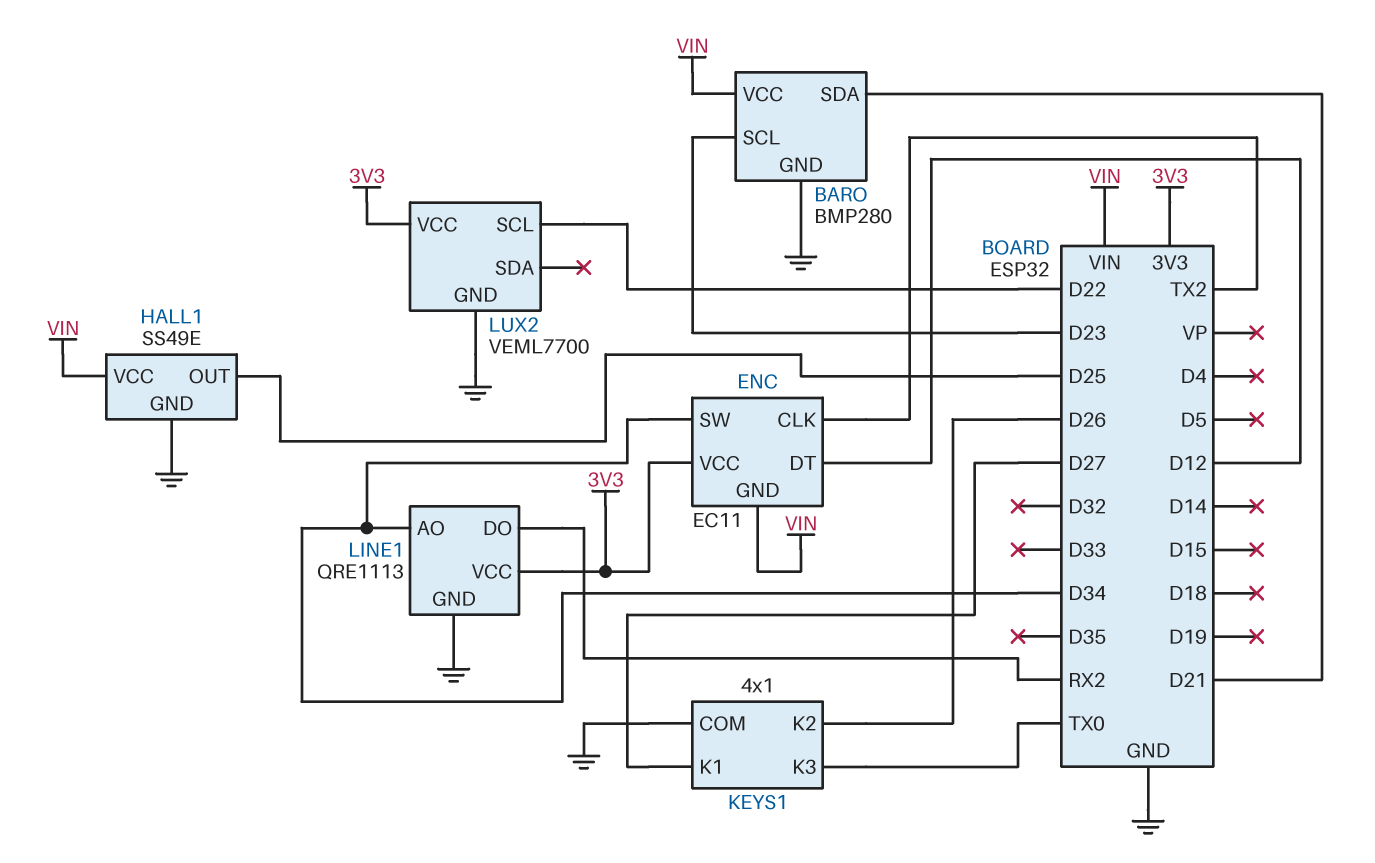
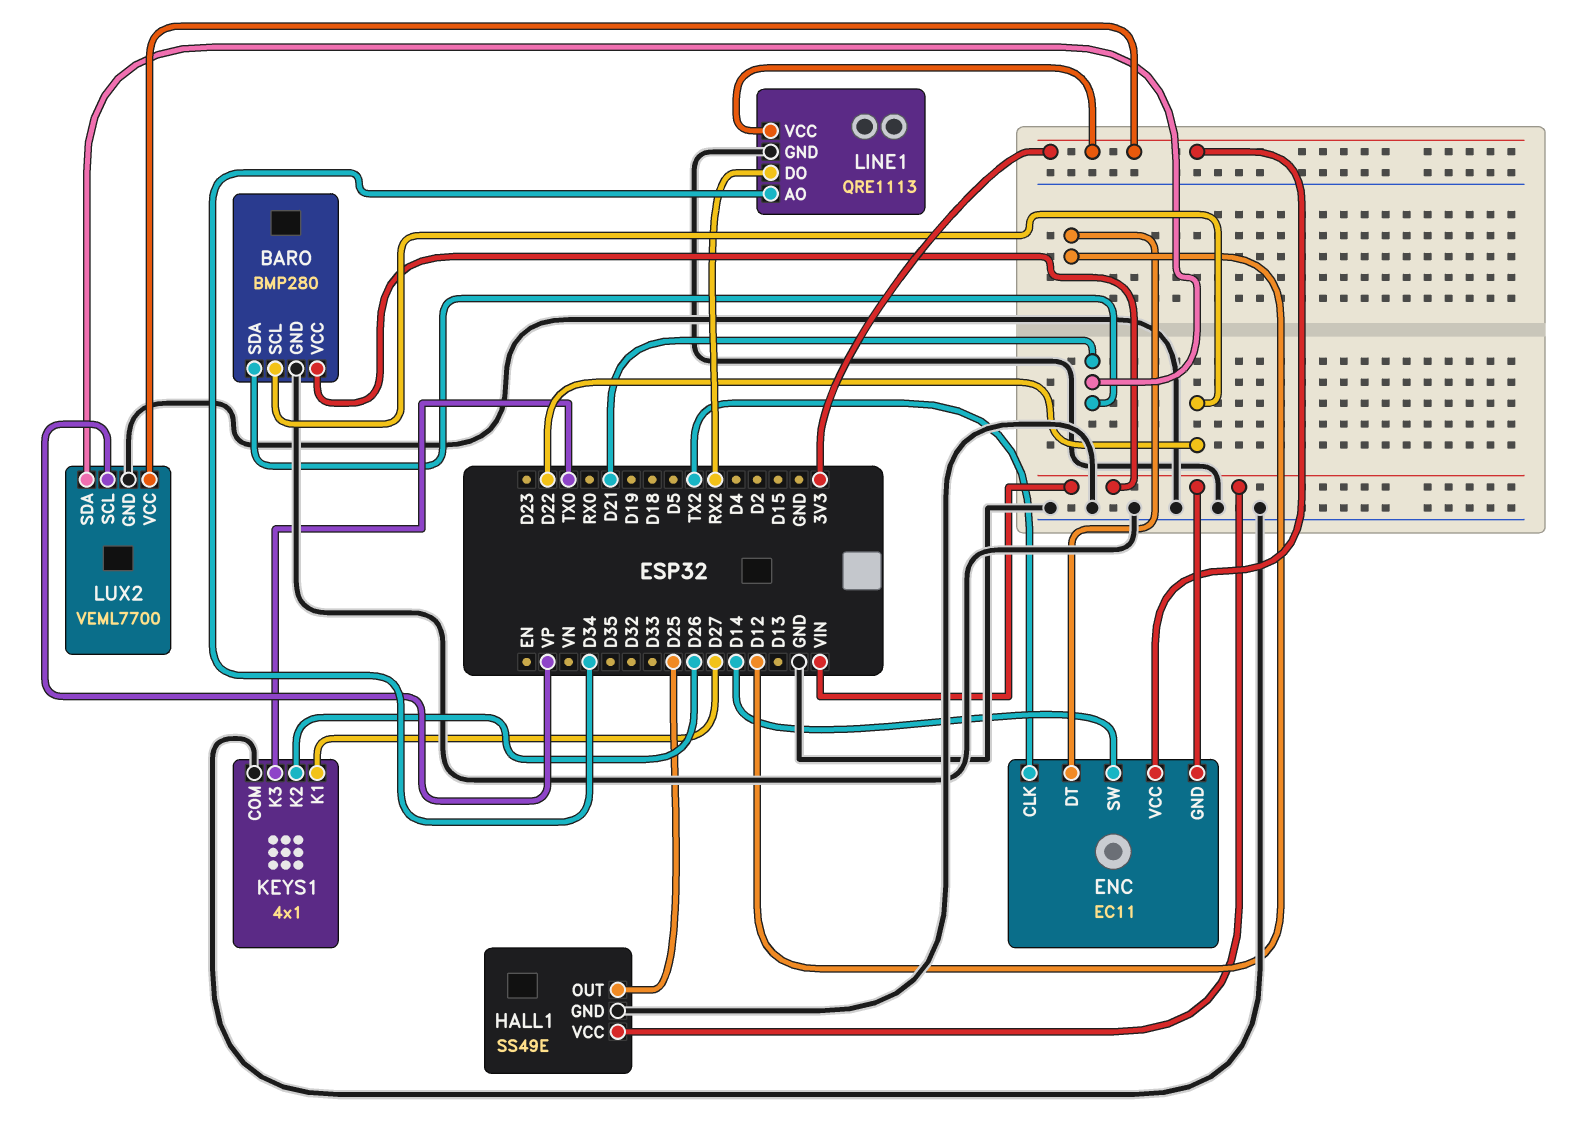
BARO pin SCL: D23 -> D22
ENC pin SW: D34 -> D14
LUX2 pin SCL: D22 -> VP
LUX2 pin SDA: none -> D21

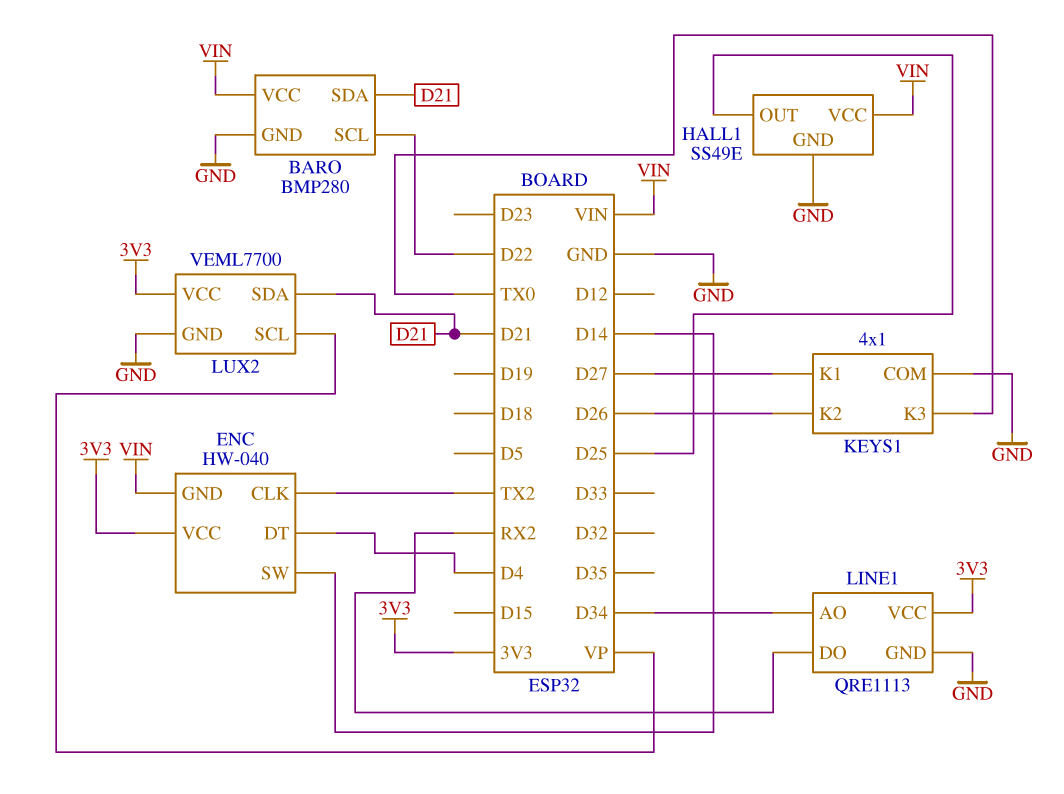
ENC: EC11 -> HW-040
ENC pin DT: D12 -> D4

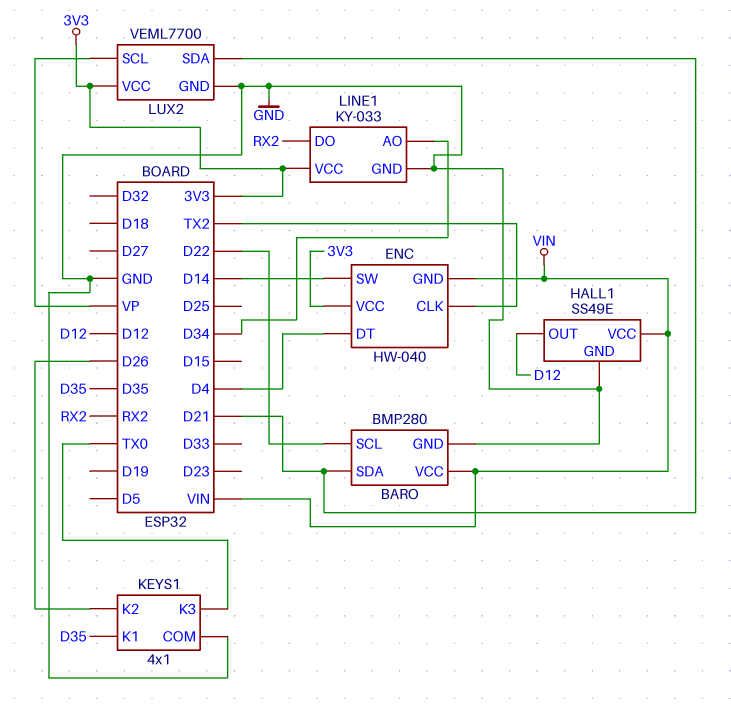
HALL1 pin OUT: D25 -> D12
KEYS1 pin K1: D27 -> D35
LINE1: QRE1113 -> KY-033

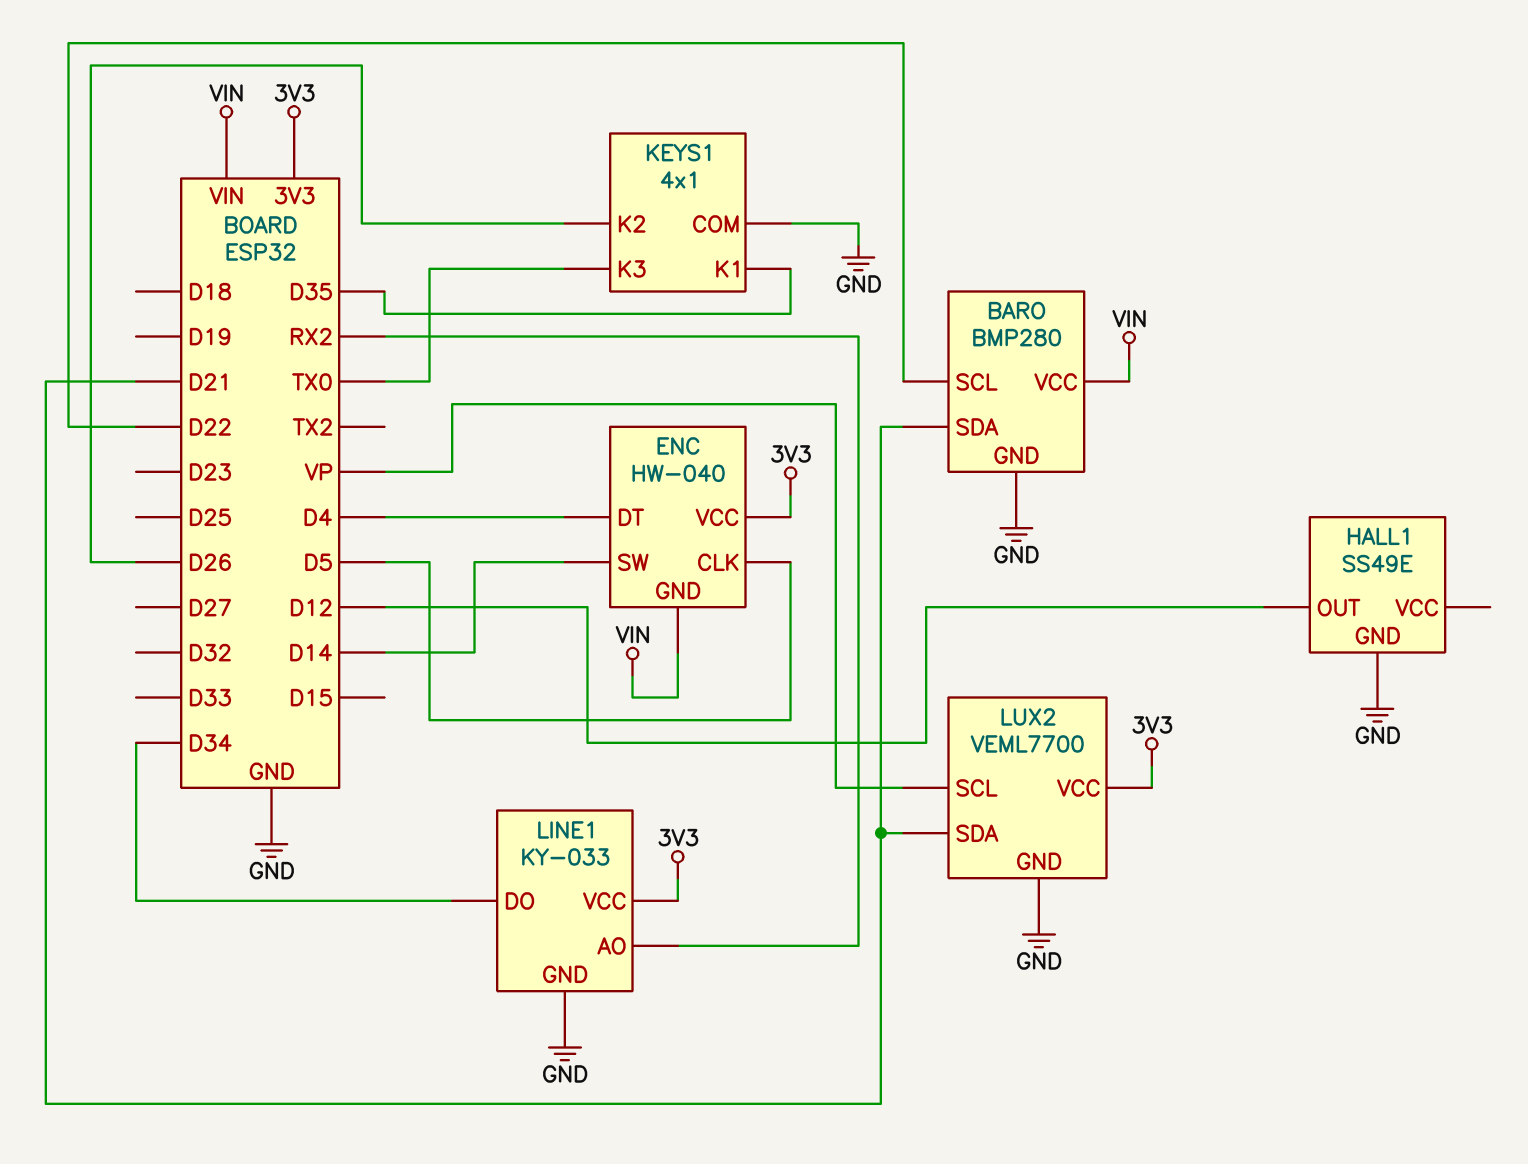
ENC pin CLK: TX2 -> D5
HALL1 pin VCC: VIN -> none
LINE1 pin AO: D34 -> RX2
LINE1 pin DO: RX2 -> D34

